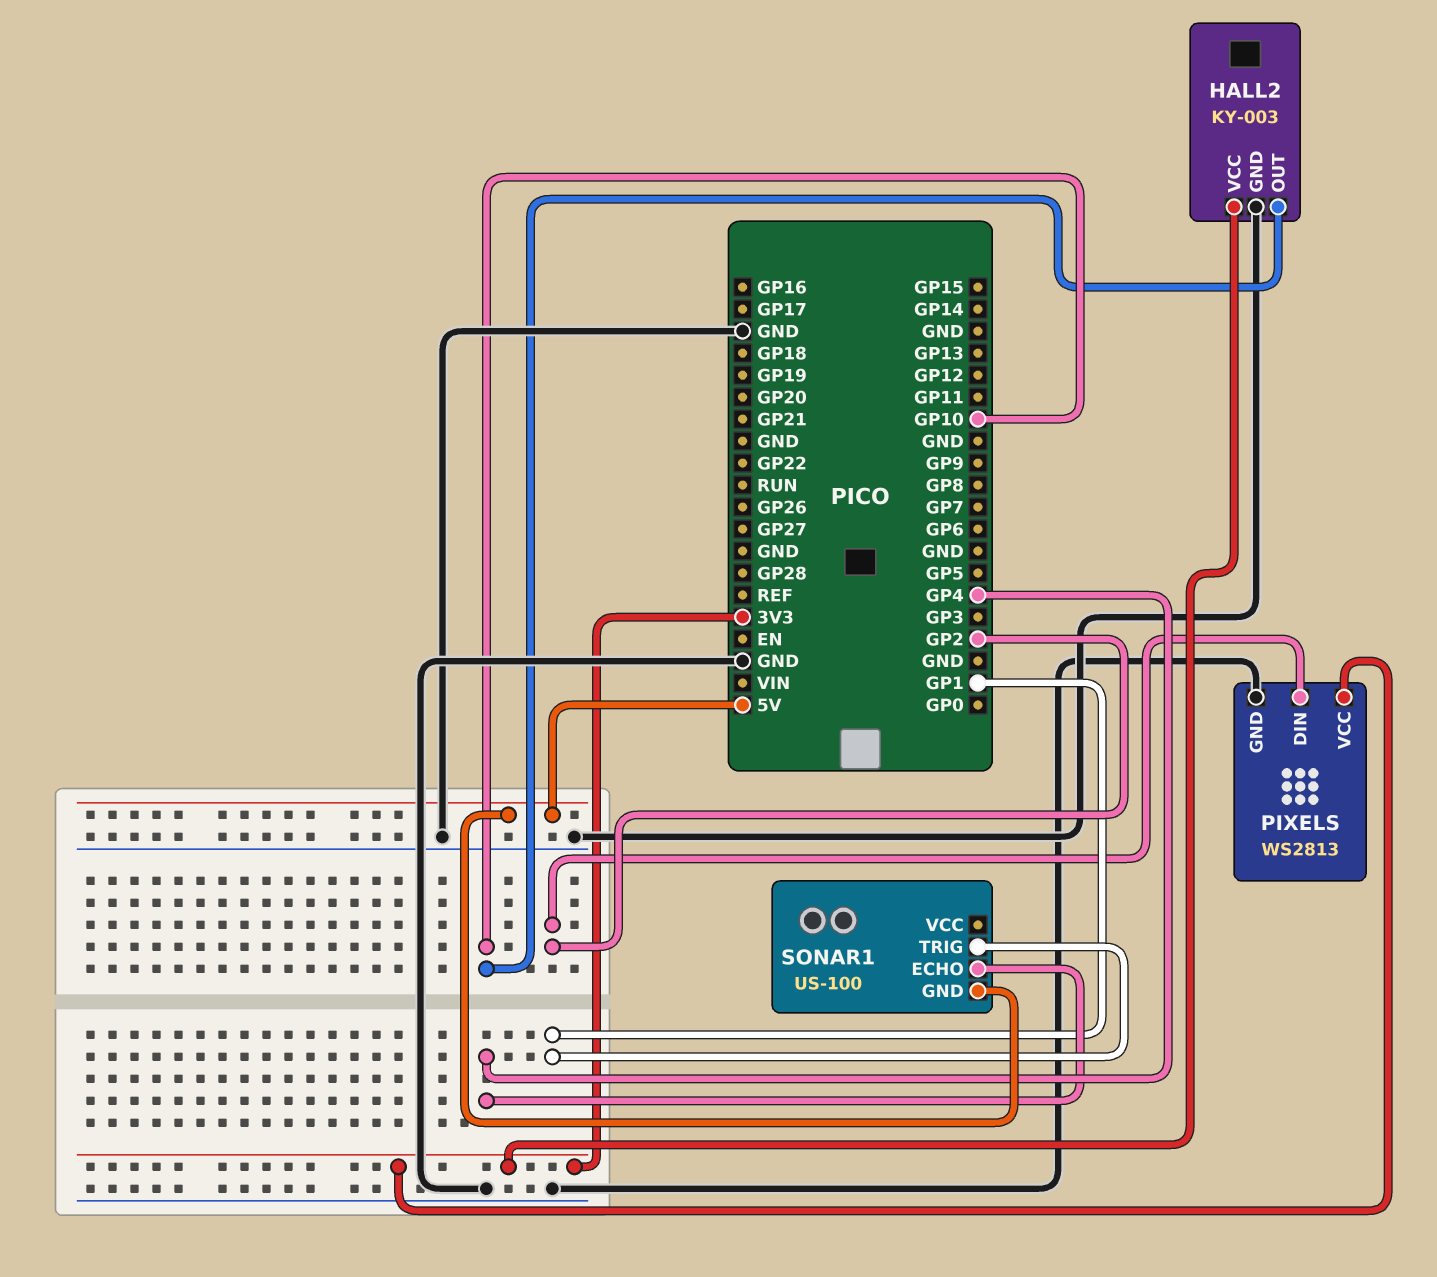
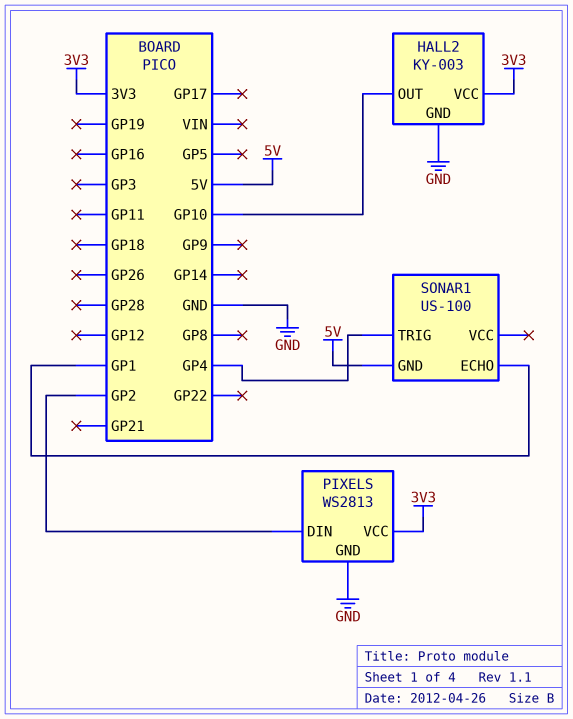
SONAR1 pin ECHO: GP4 -> GP1
SONAR1 pin TRIG: GP1 -> GP4

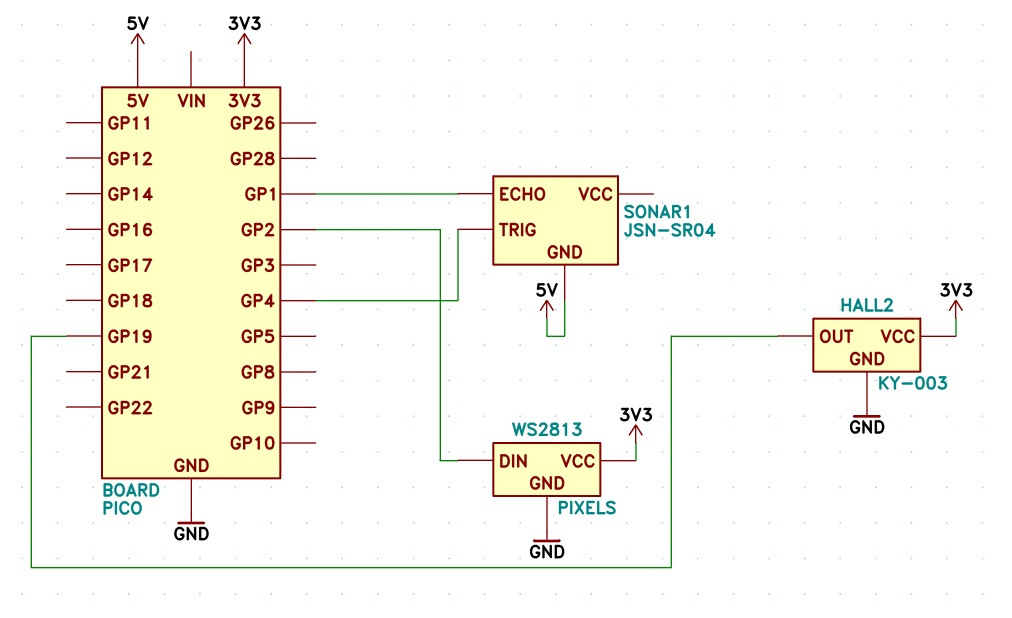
HALL2 pin OUT: GP10 -> GP19
SONAR1: US-100 -> JSN-SR04

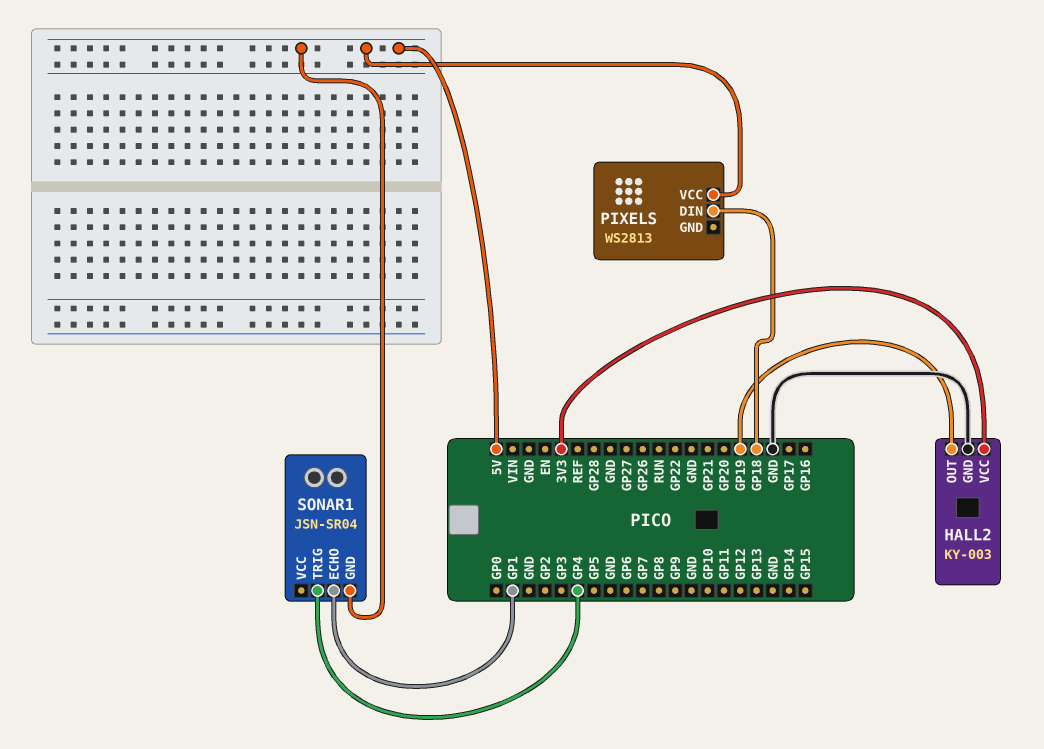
PIXELS pin DIN: GP2 -> GP18
PIXELS pin GND: GND -> none
PIXELS pin VCC: 3V3 -> 5V

